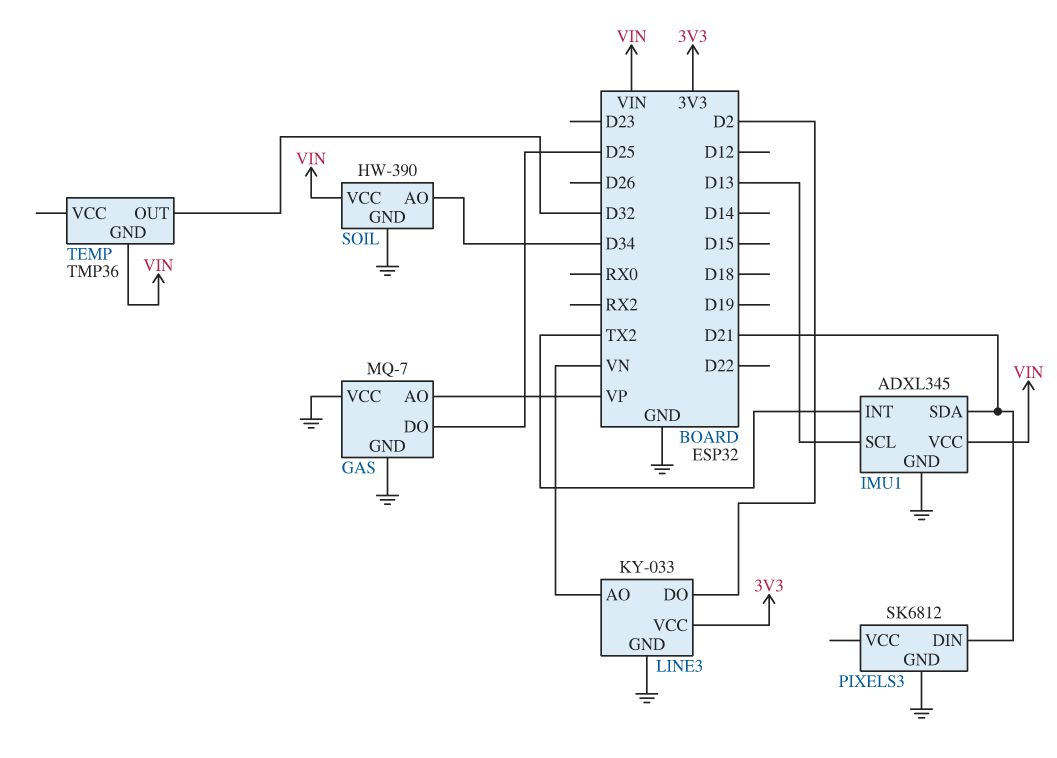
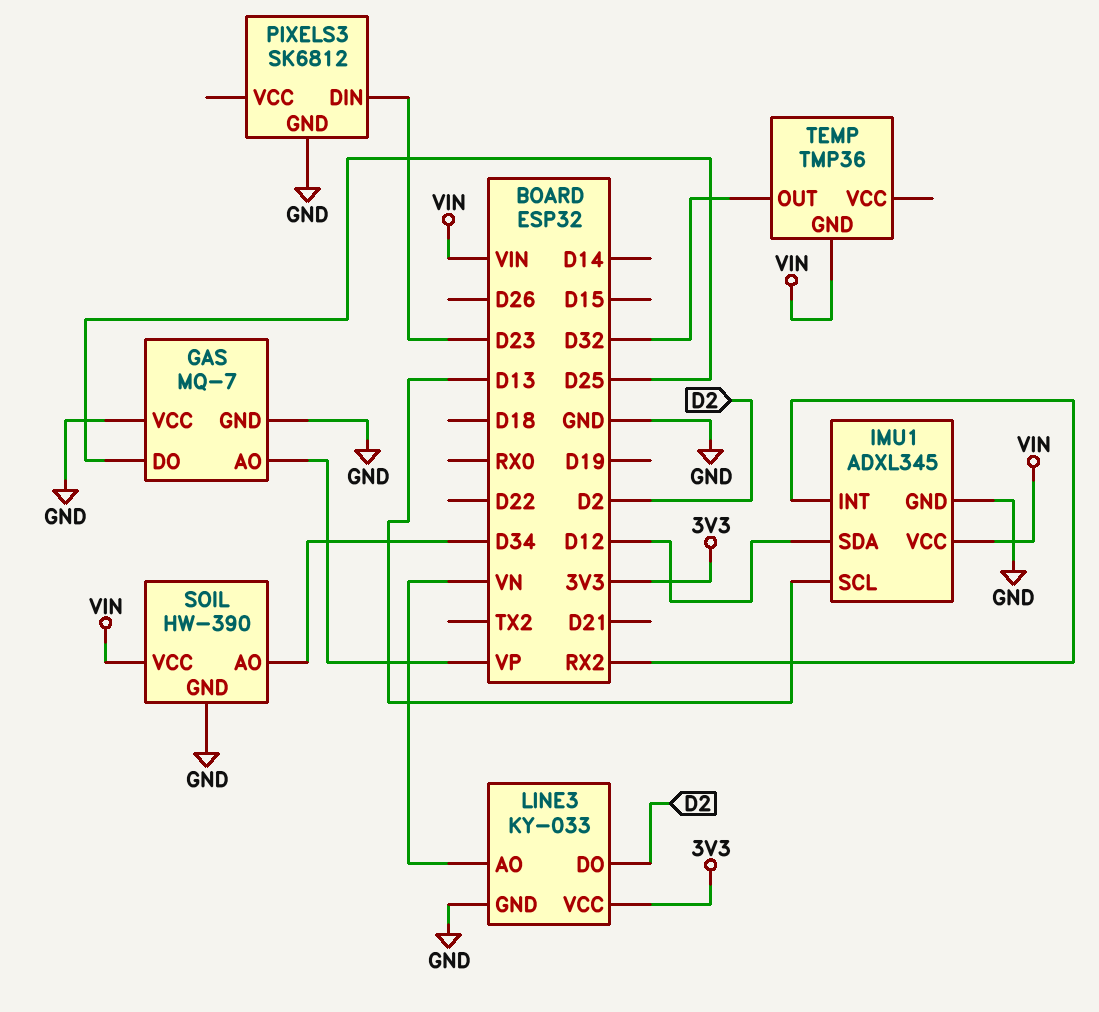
IMU1 pin INT: TX2 -> RX2
IMU1 pin SDA: D21 -> D12
PIXELS3 pin DIN: D21 -> D23

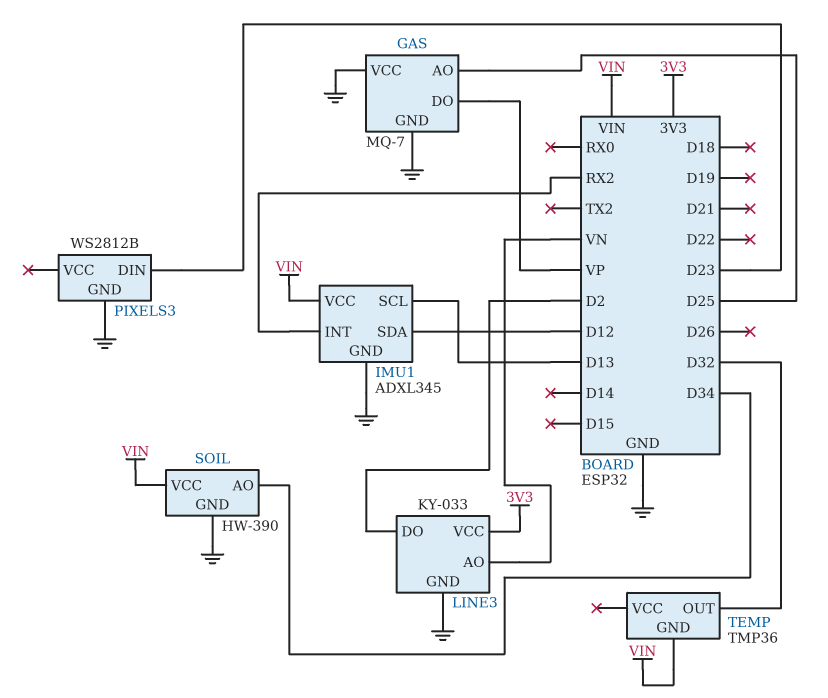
GAS pin AO: VP -> D25
GAS pin DO: D25 -> VP
PIXELS3: SK6812 -> WS2812B

